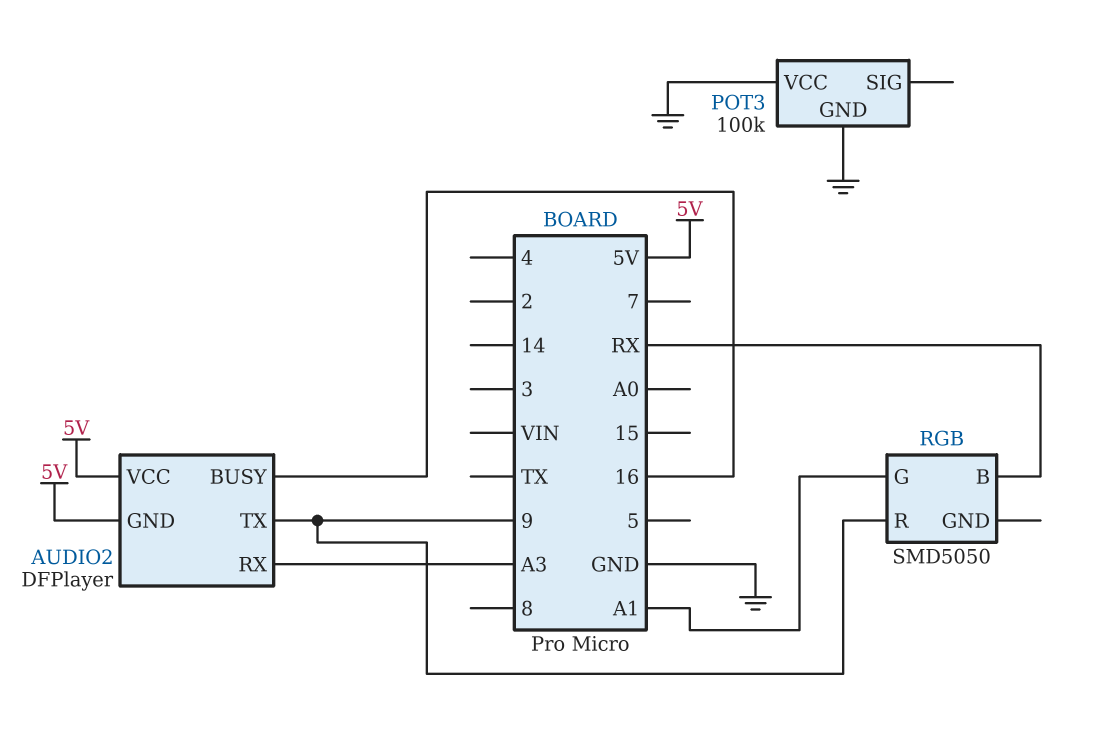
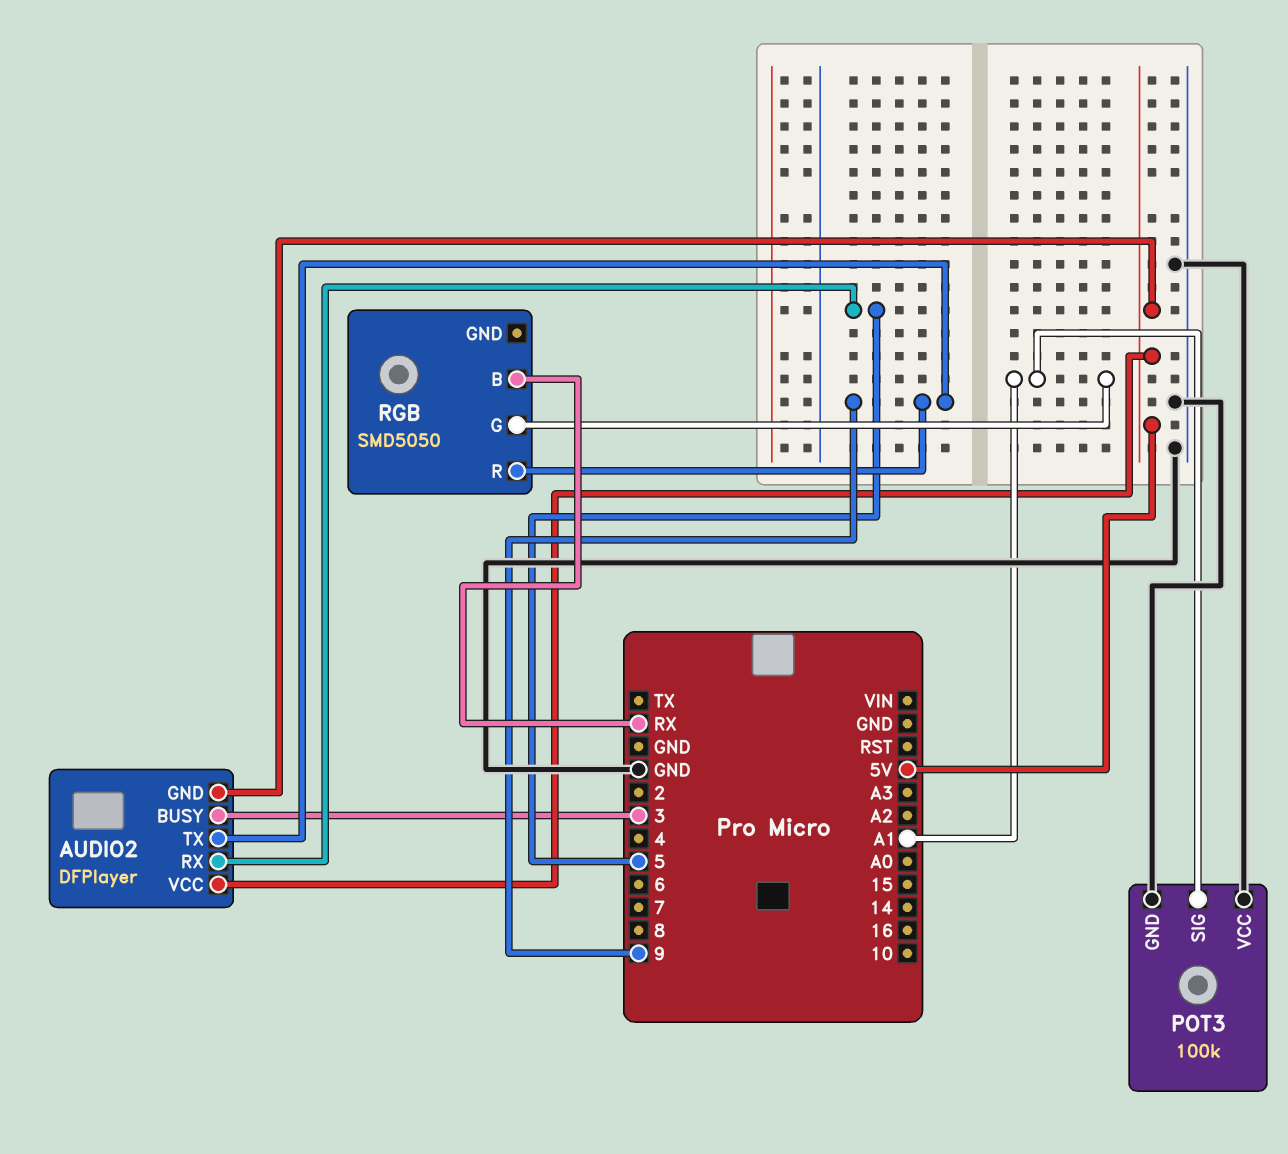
AUDIO2 pin BUSY: 16 -> 3
AUDIO2 pin RX: A3 -> 5
POT3 pin SIG: none -> A1

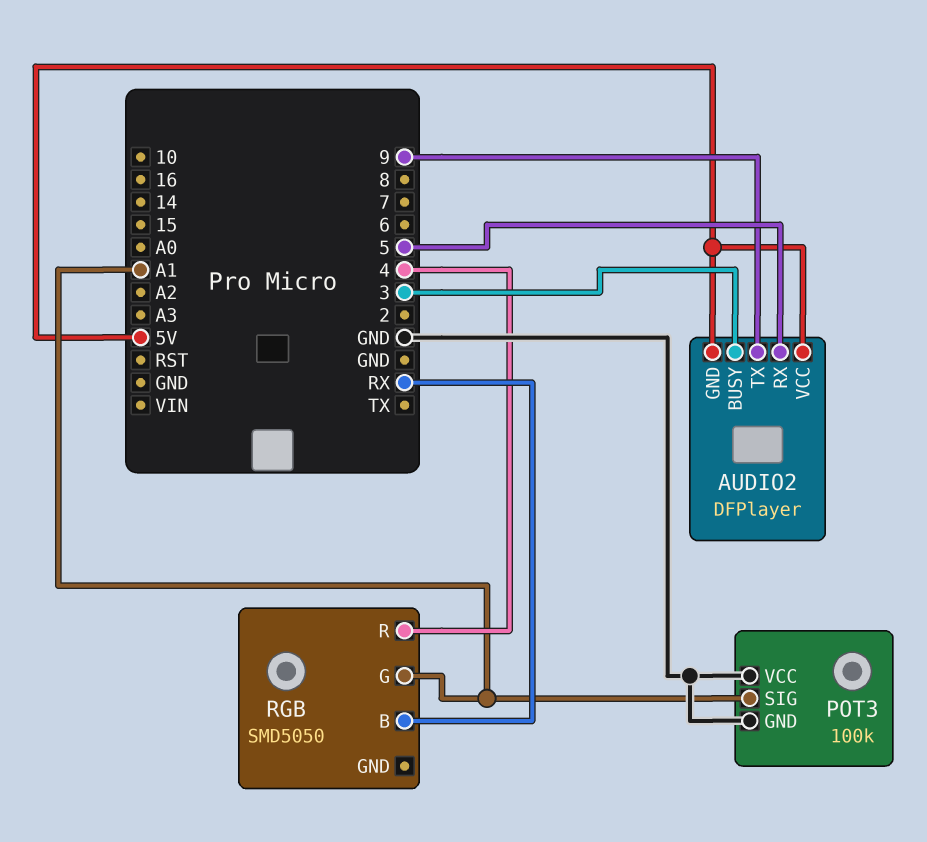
RGB pin R: 9 -> 4

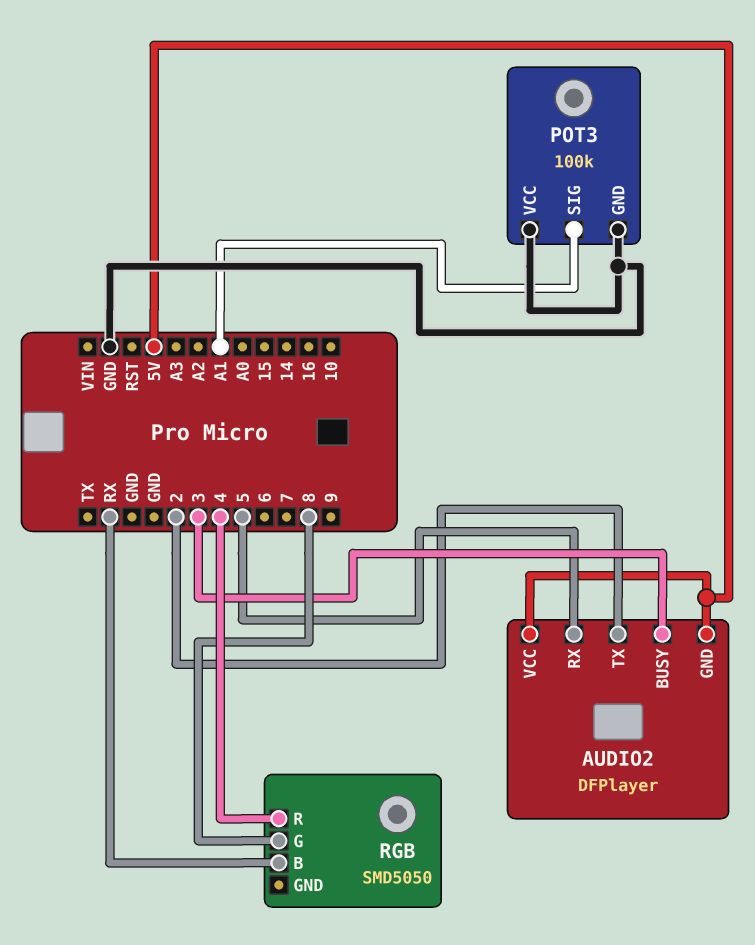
AUDIO2 pin TX: 9 -> 2
RGB pin G: A1 -> 8

